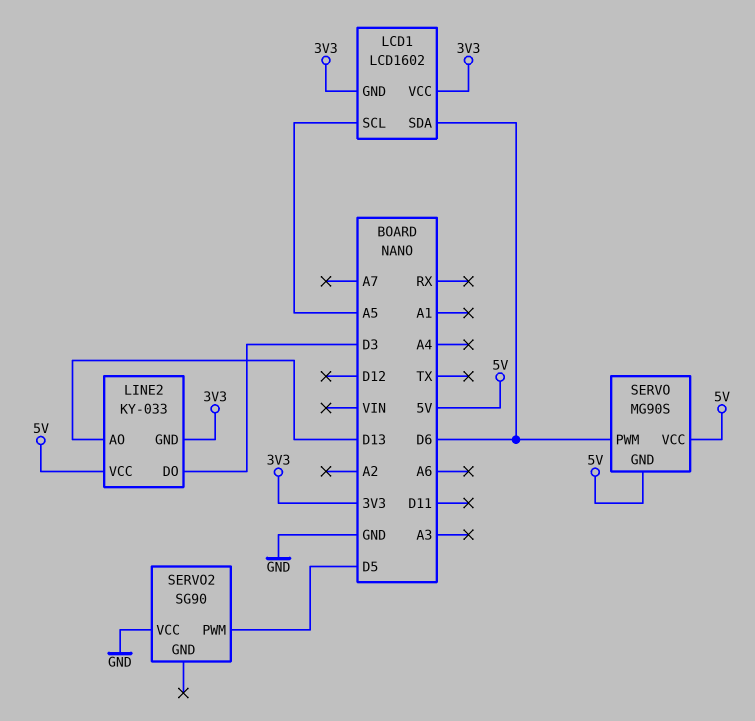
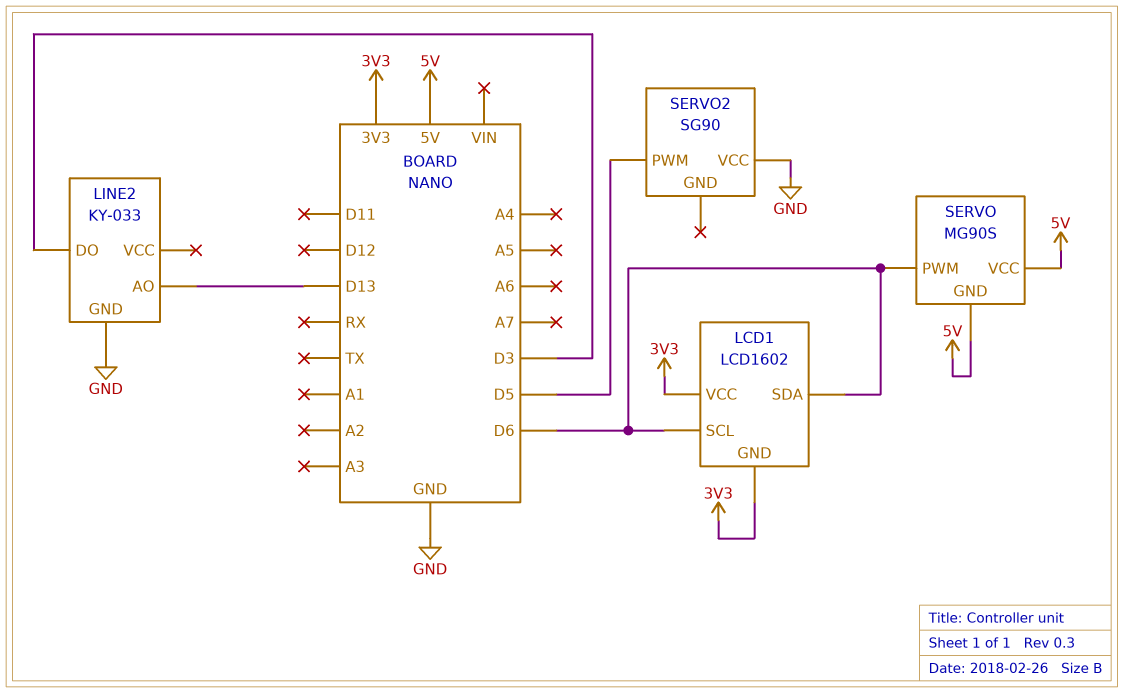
LCD1 pin SCL: A5 -> D6
LINE2 pin GND: 3V3 -> GND
LINE2 pin VCC: 5V -> none

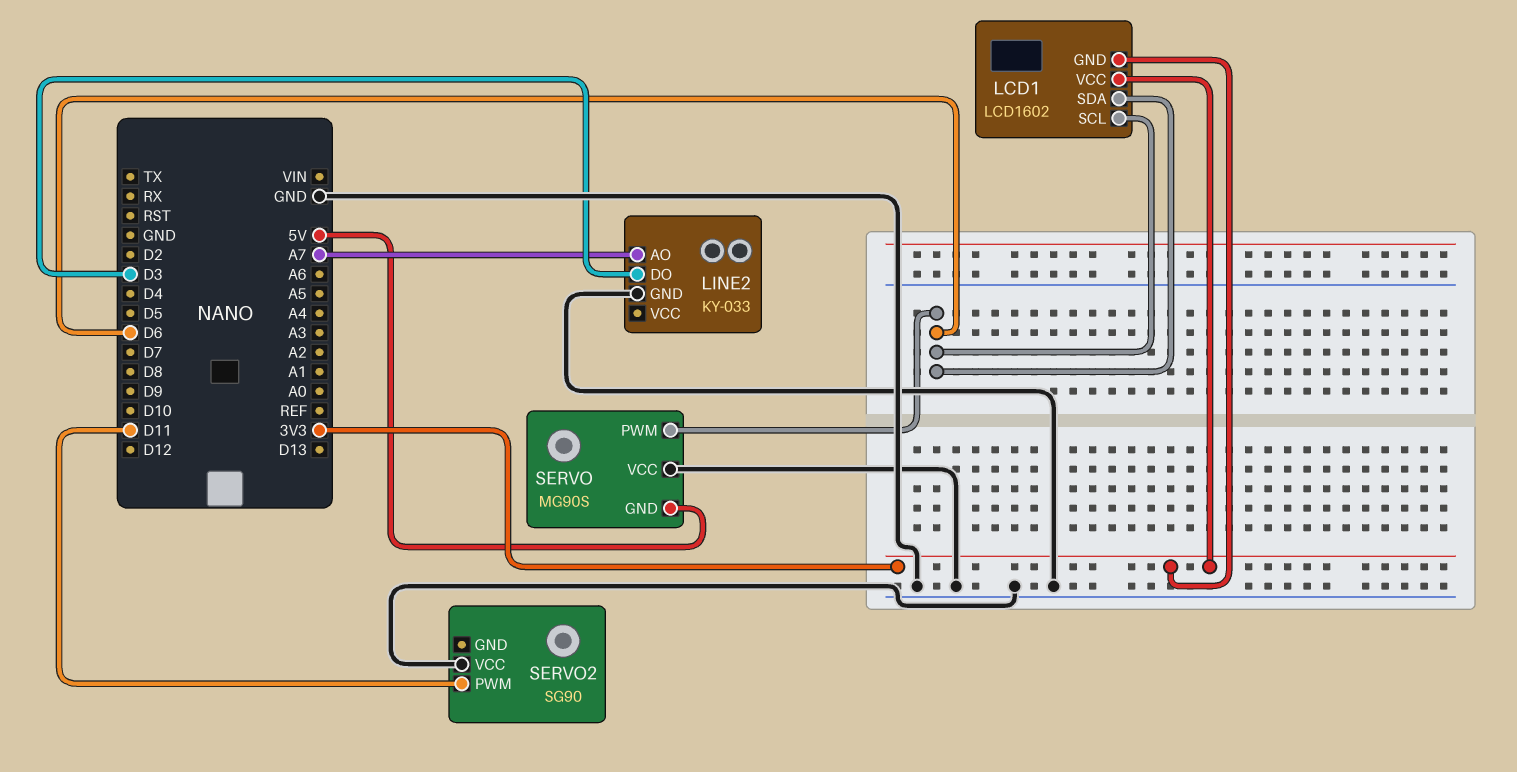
LINE2 pin AO: D13 -> A7
SERVO pin VCC: 5V -> GND
SERVO2 pin PWM: D5 -> D11

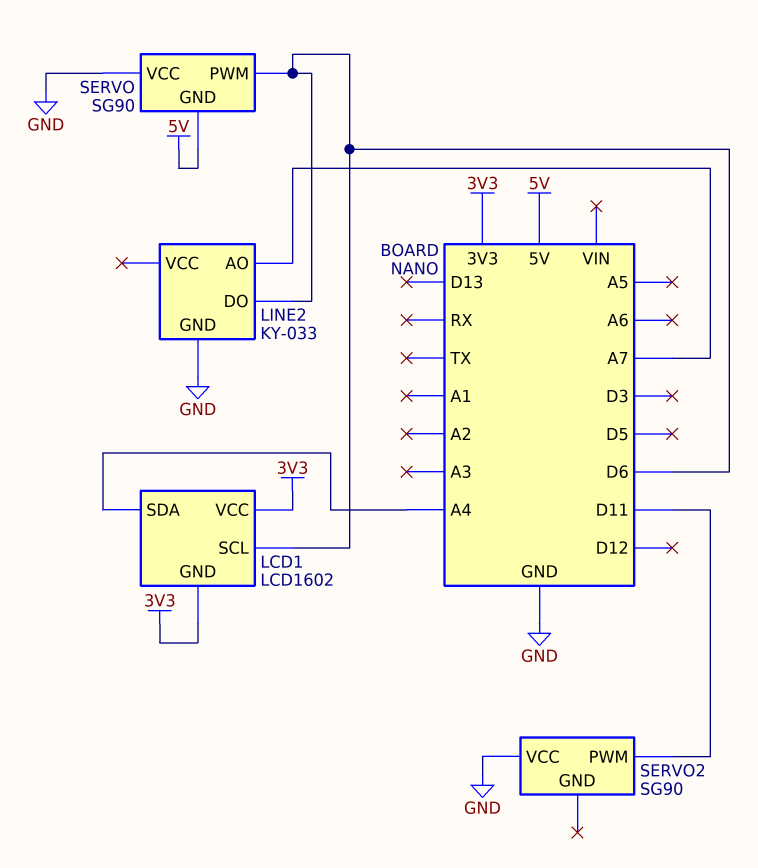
LCD1 pin SDA: D6 -> A4
LINE2 pin DO: D3 -> D6
SERVO: MG90S -> SG90

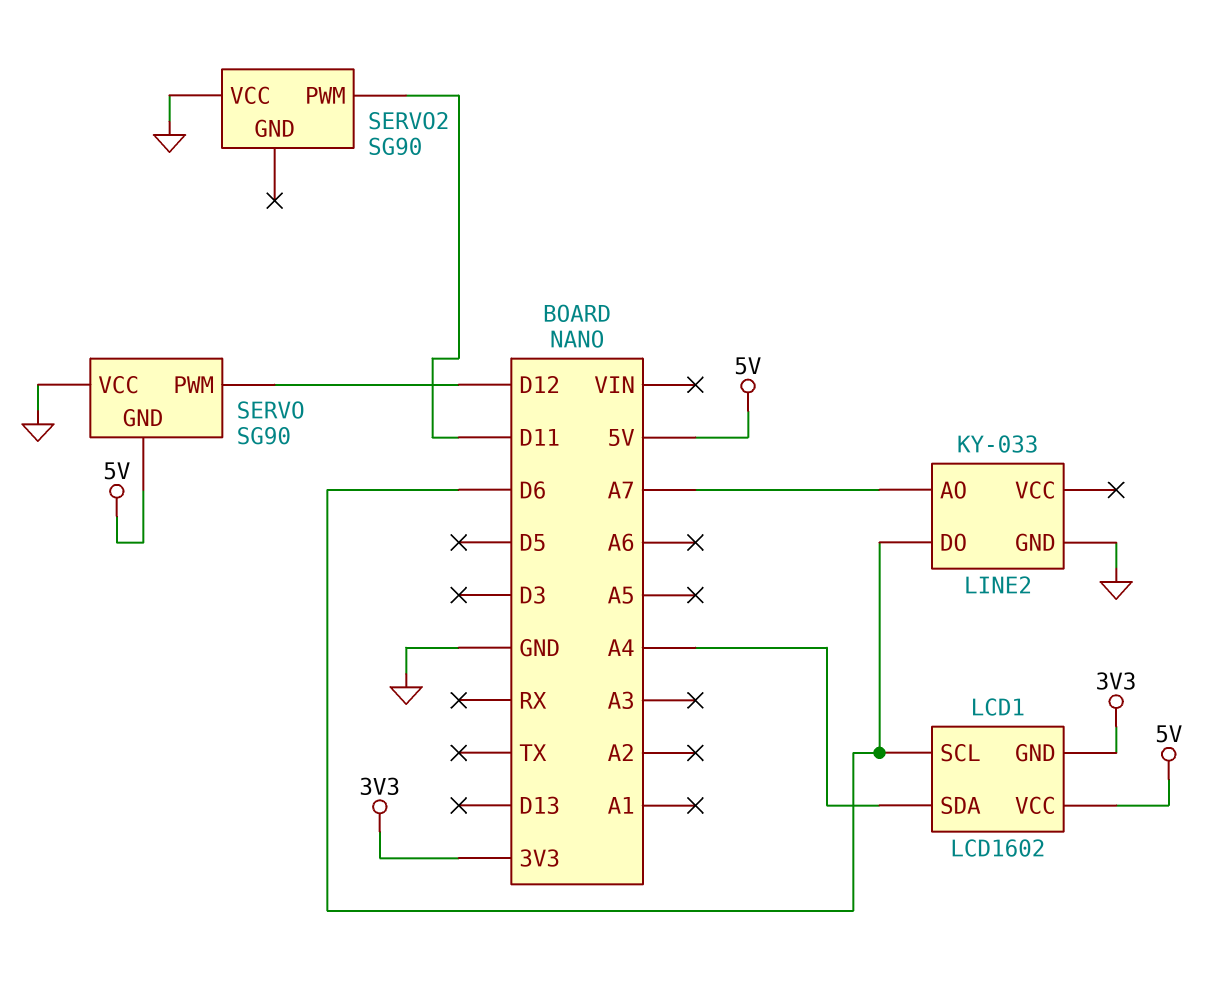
LCD1 pin VCC: 3V3 -> 5V
SERVO pin PWM: D6 -> D12

